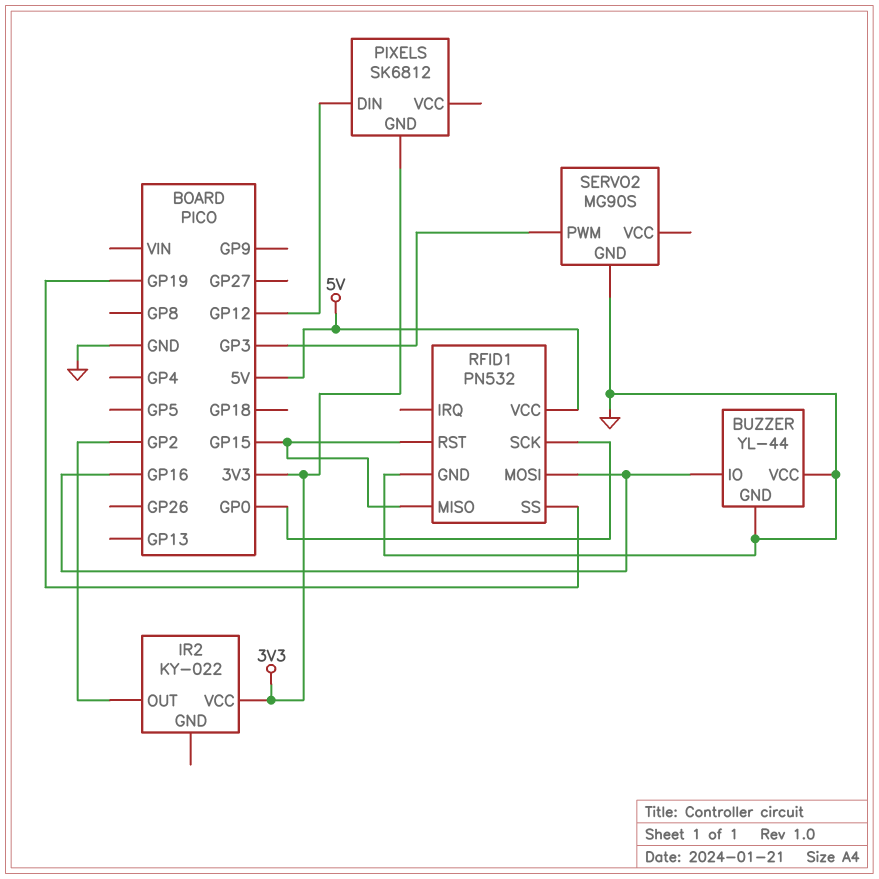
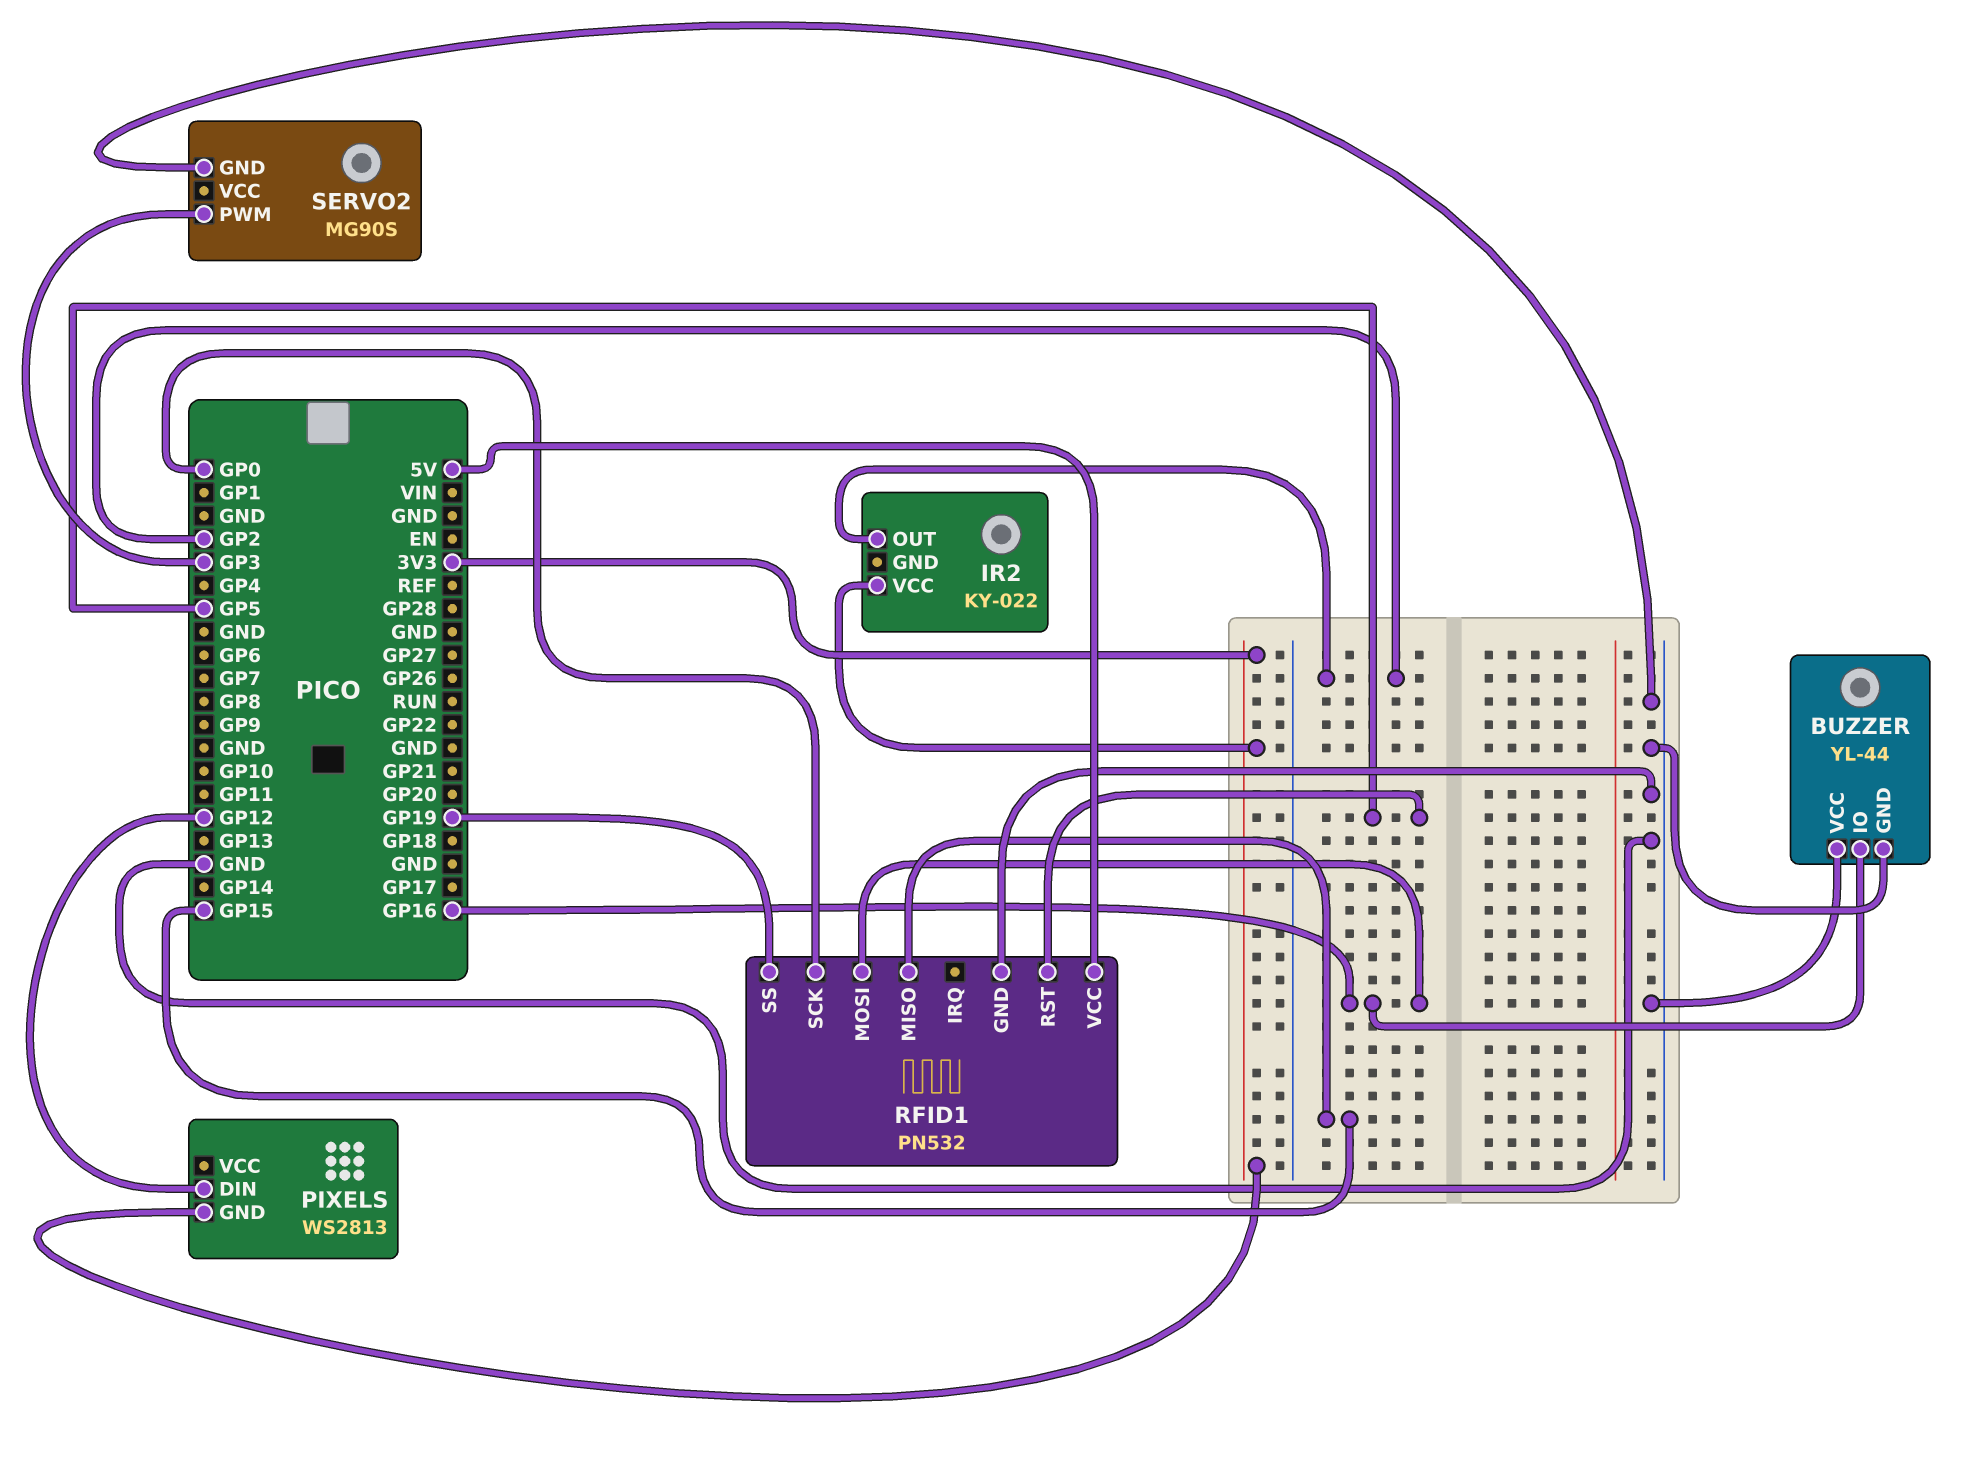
PIXELS: SK6812 -> WS2813
RFID1 pin RST: GP15 -> GP5

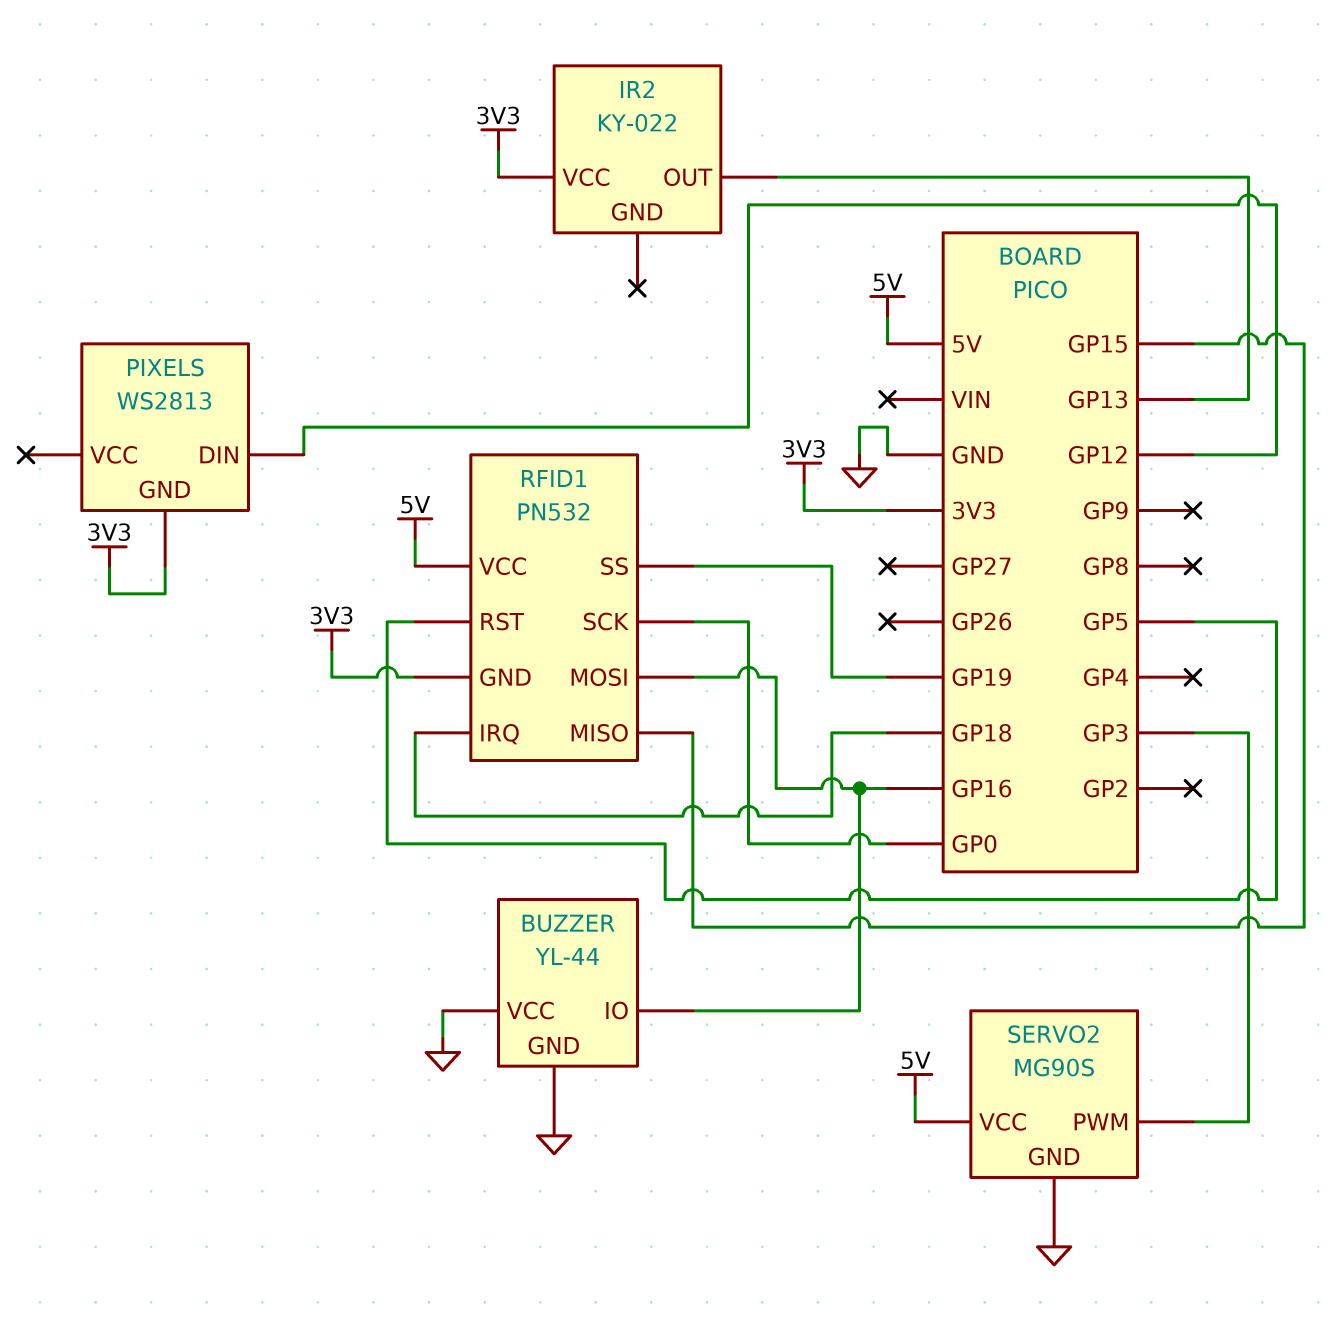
IR2 pin OUT: GP2 -> GP13
RFID1 pin GND: GND -> 3V3
RFID1 pin IRQ: none -> GP18
SERVO2 pin VCC: none -> 5V

